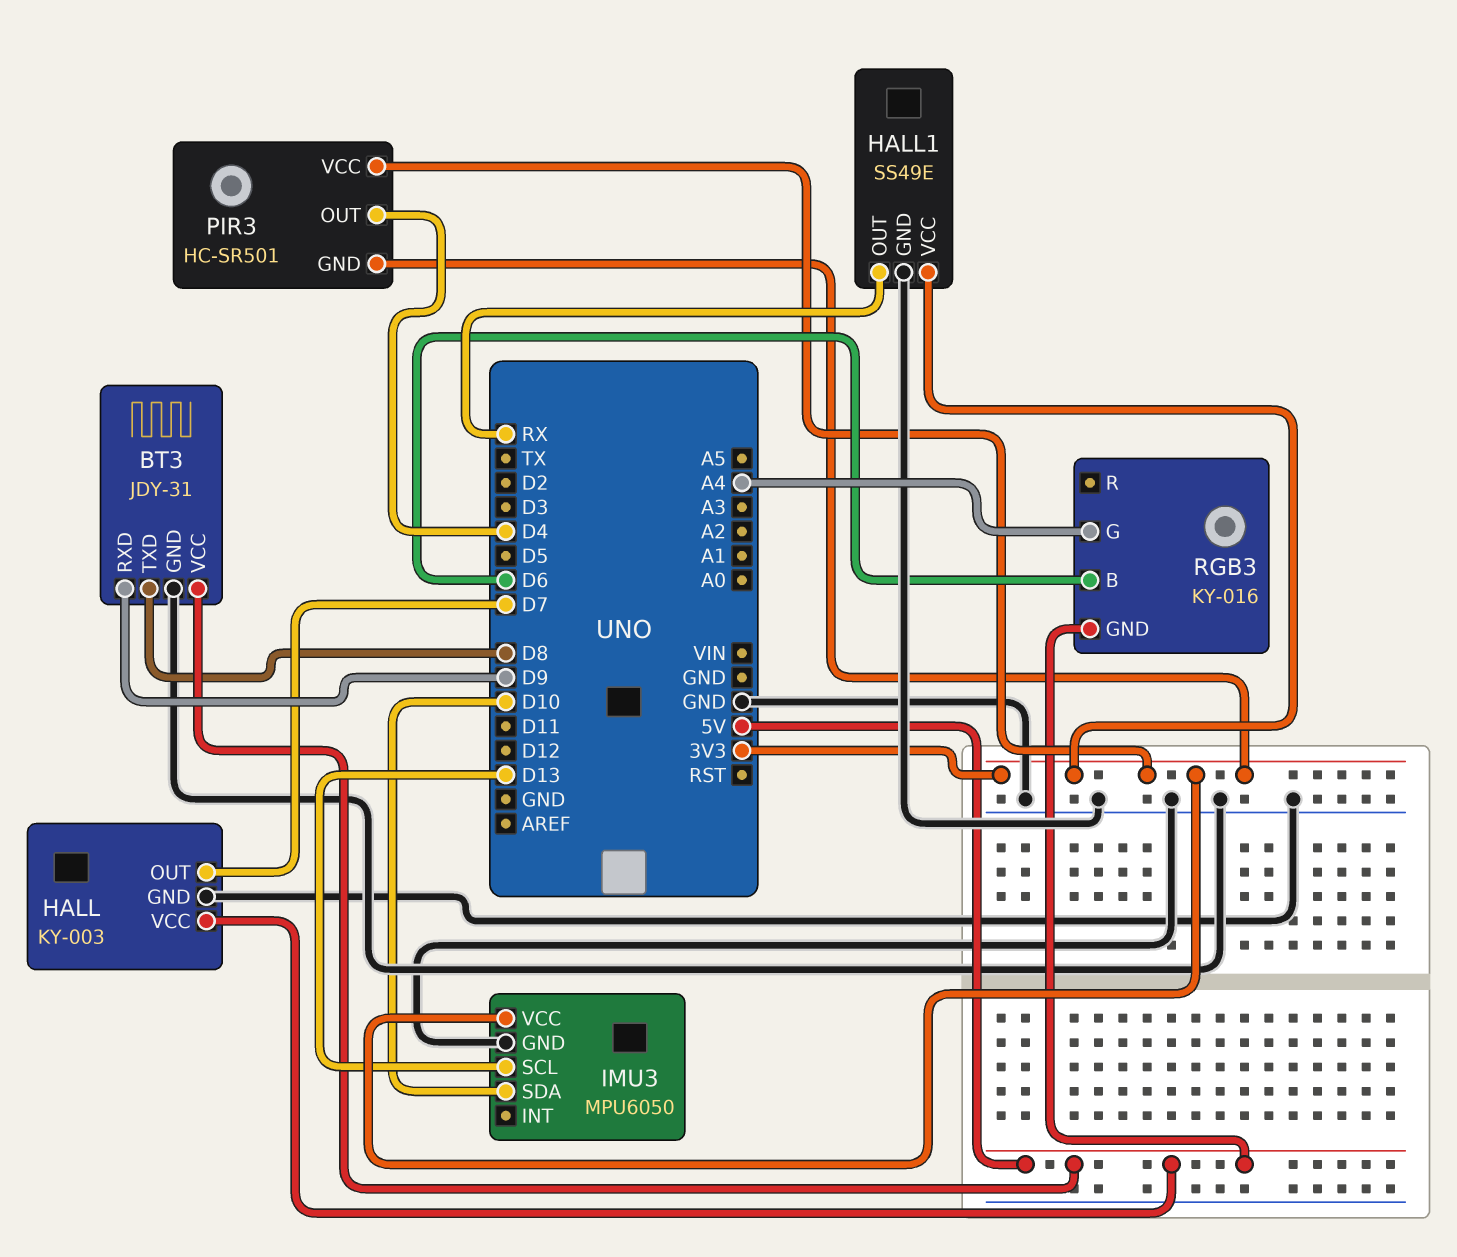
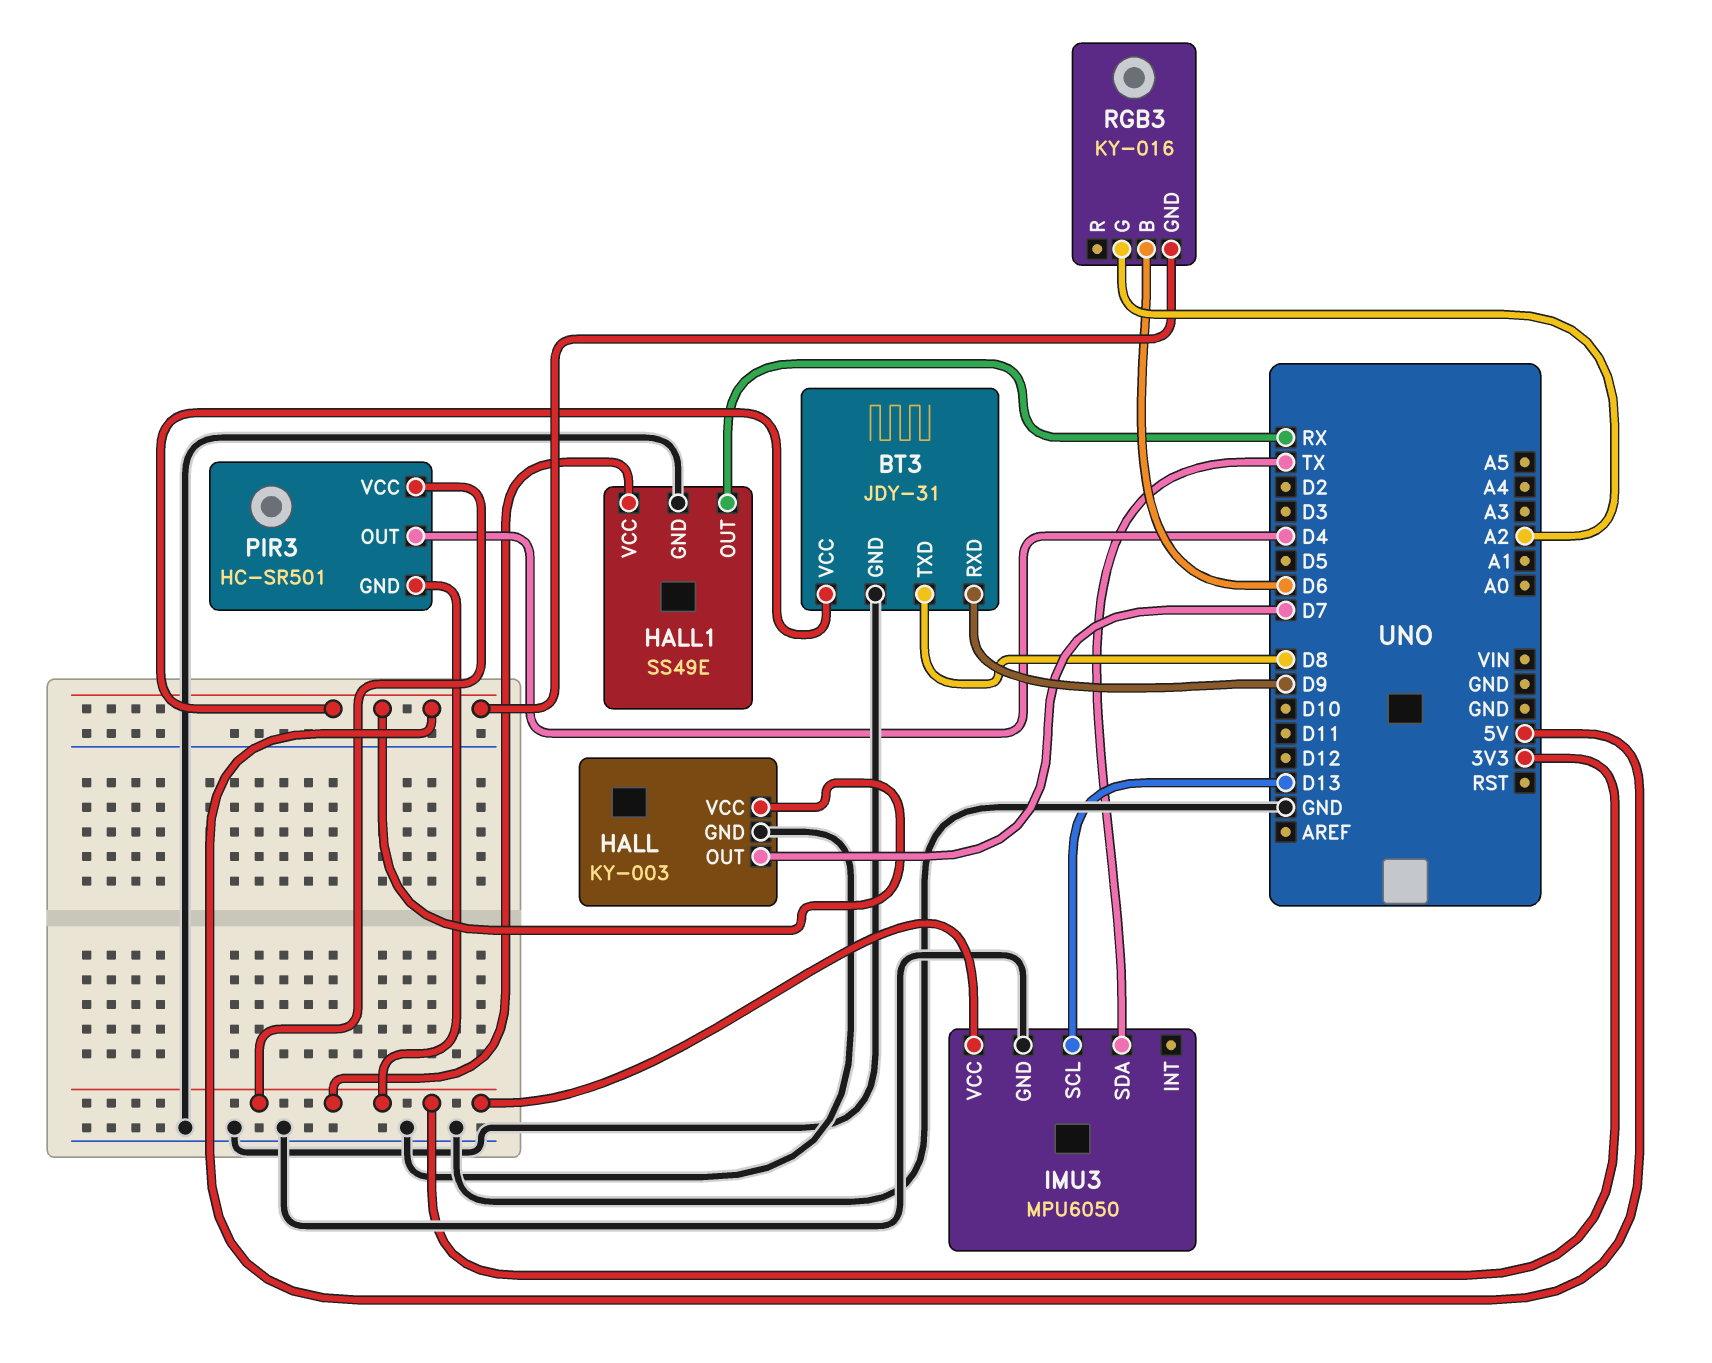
IMU3 pin SDA: D10 -> TX
RGB3 pin G: A4 -> A2

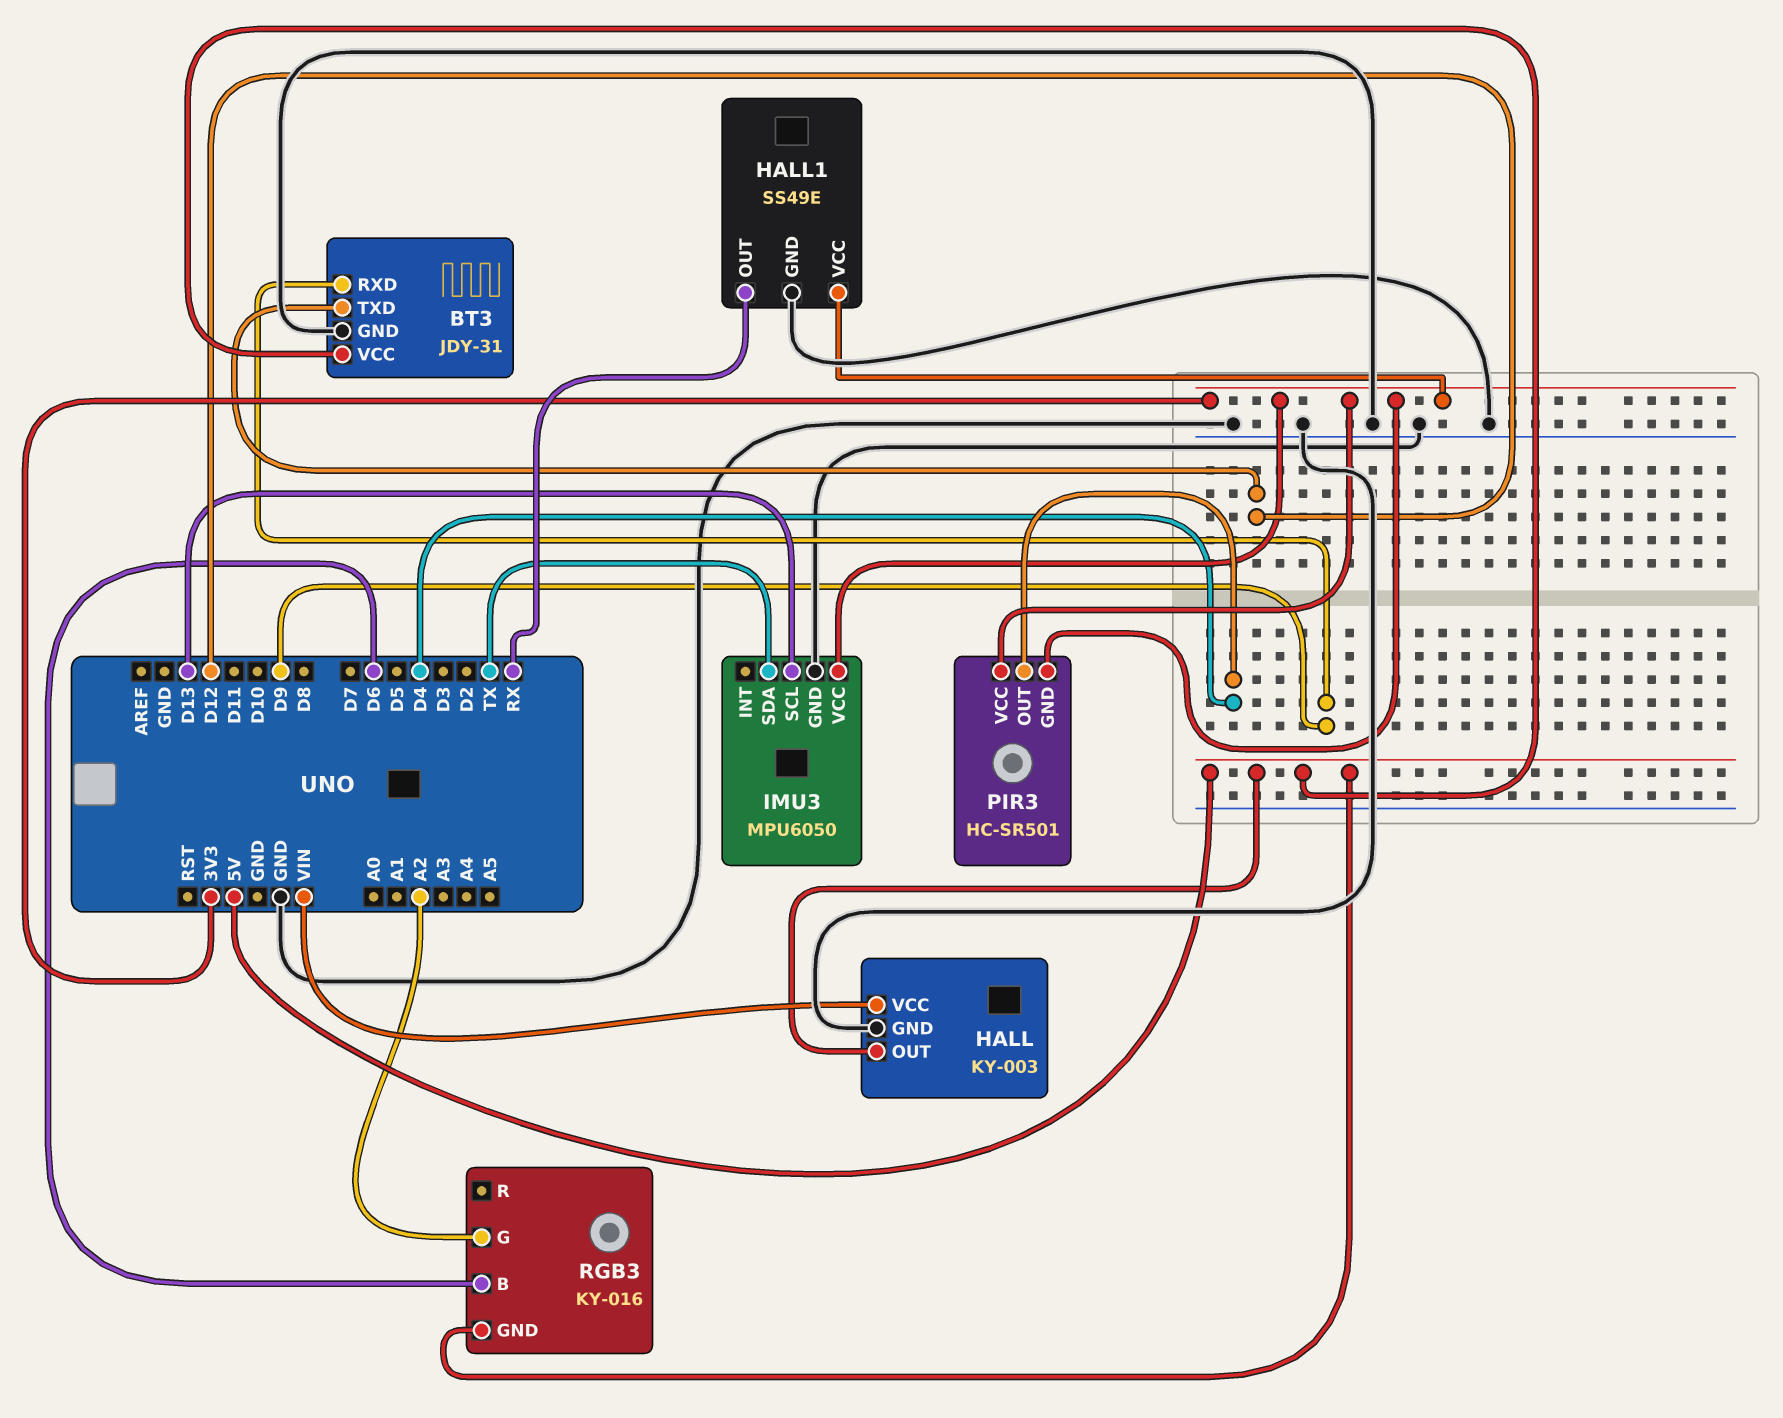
BT3 pin TXD: D8 -> D12
HALL pin OUT: D7 -> 5V
HALL pin VCC: 5V -> VIN

